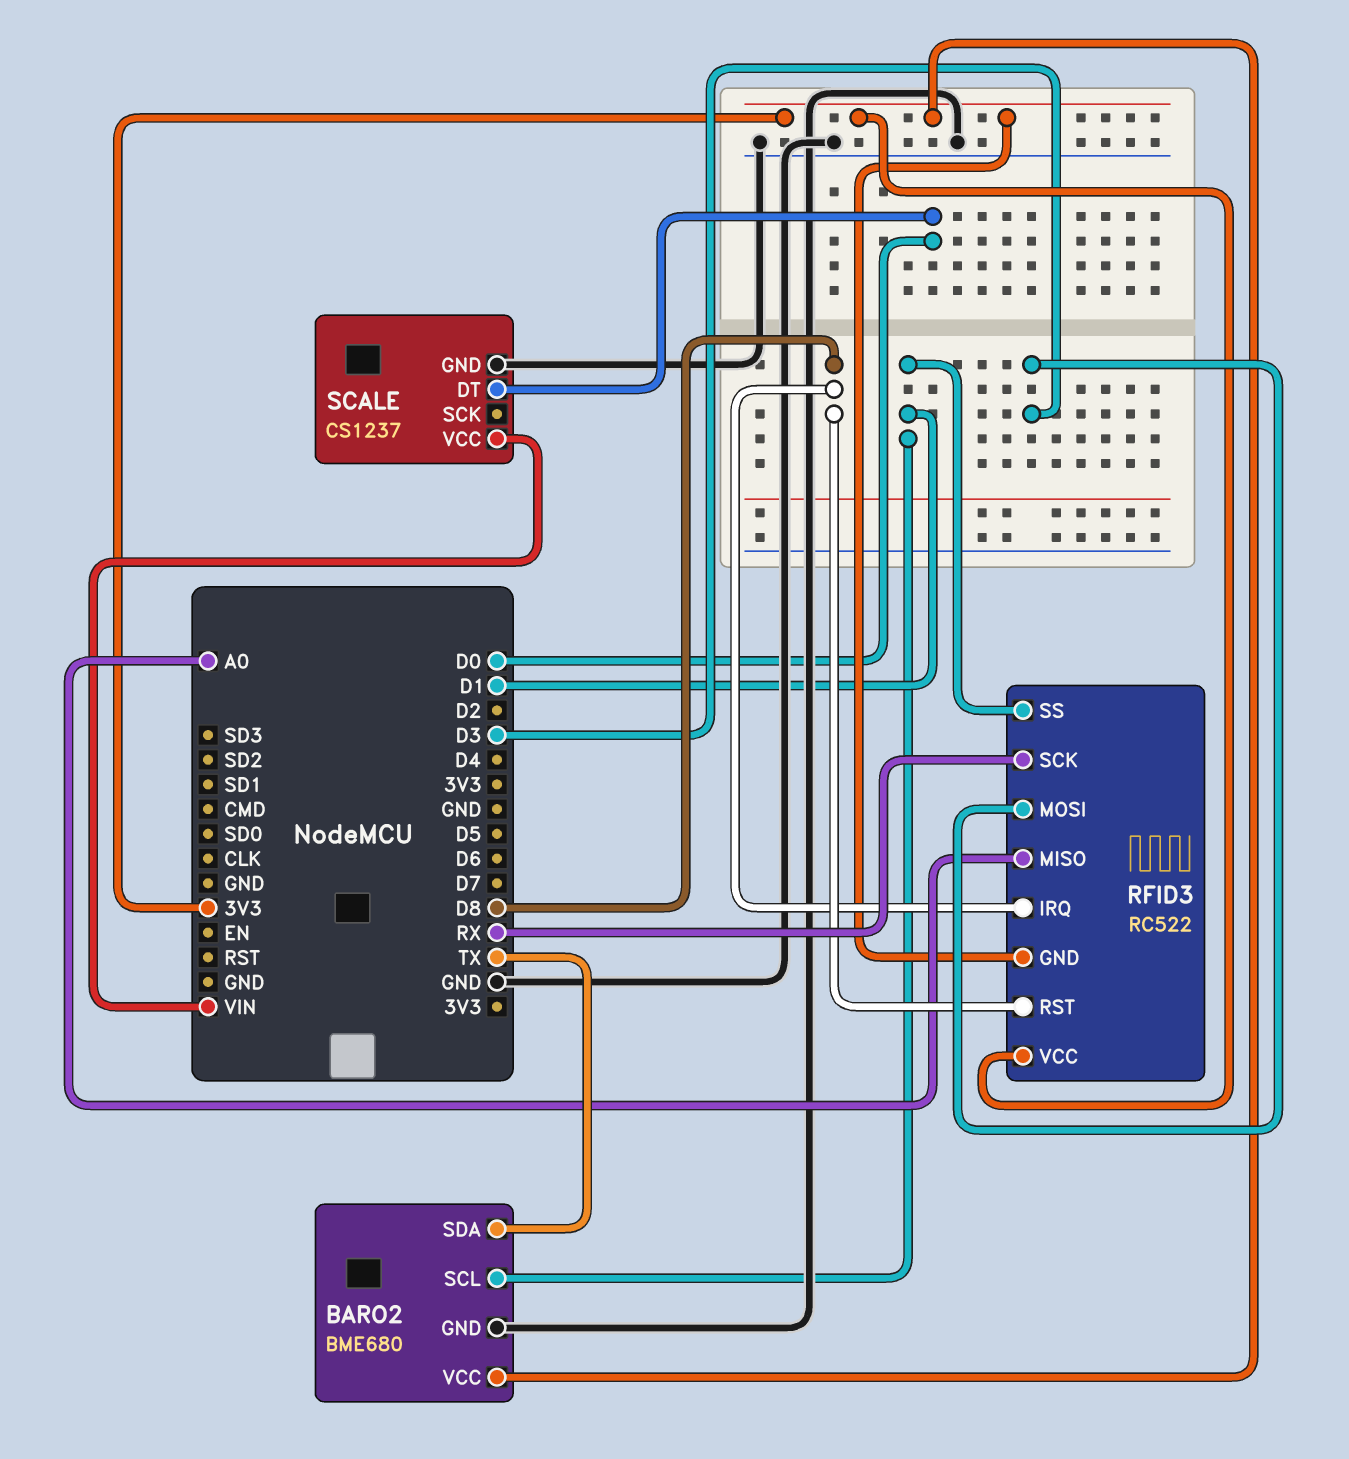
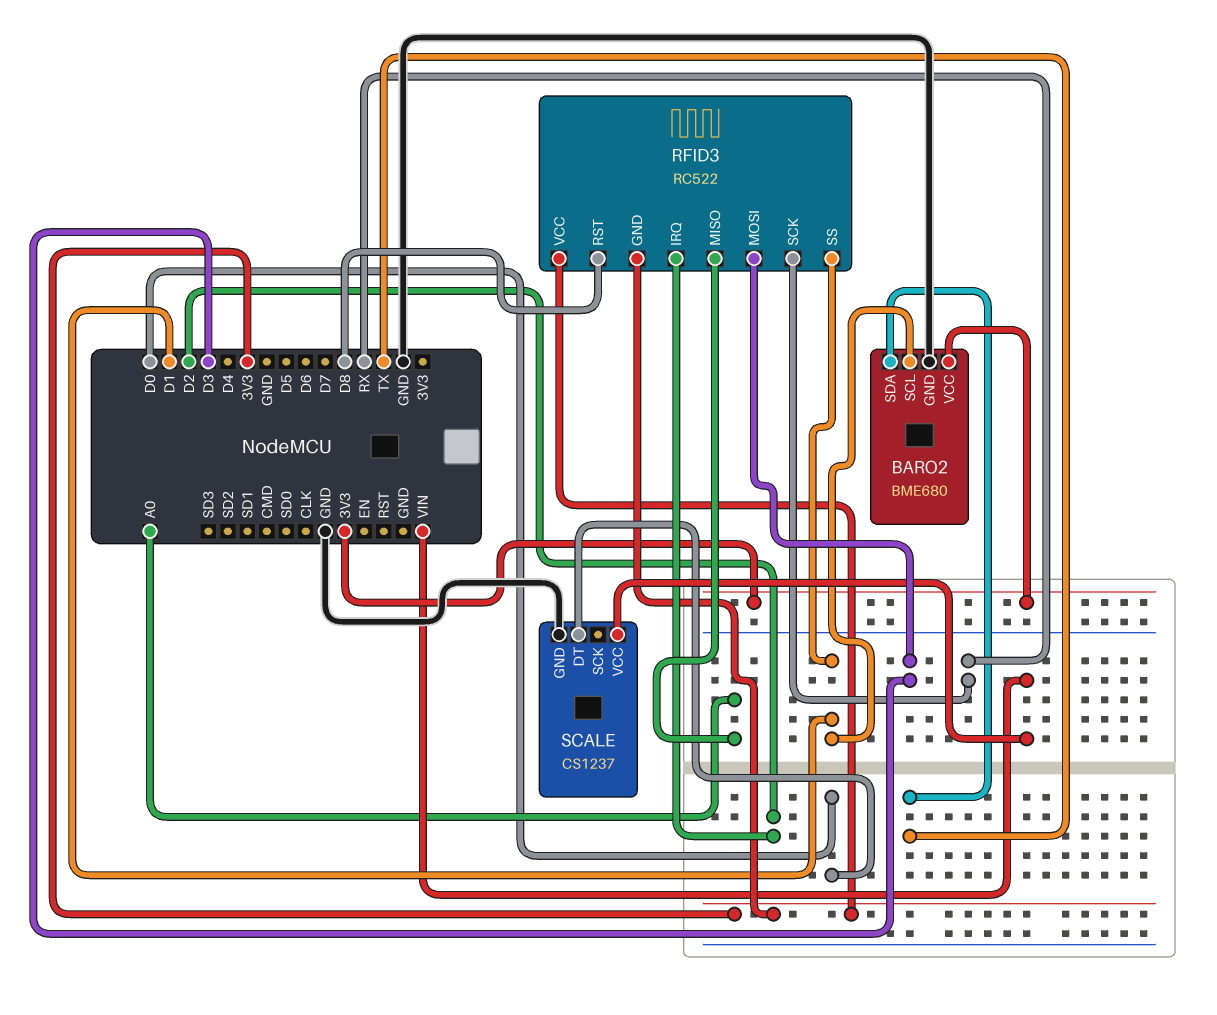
RFID3 pin IRQ: D8 -> D2

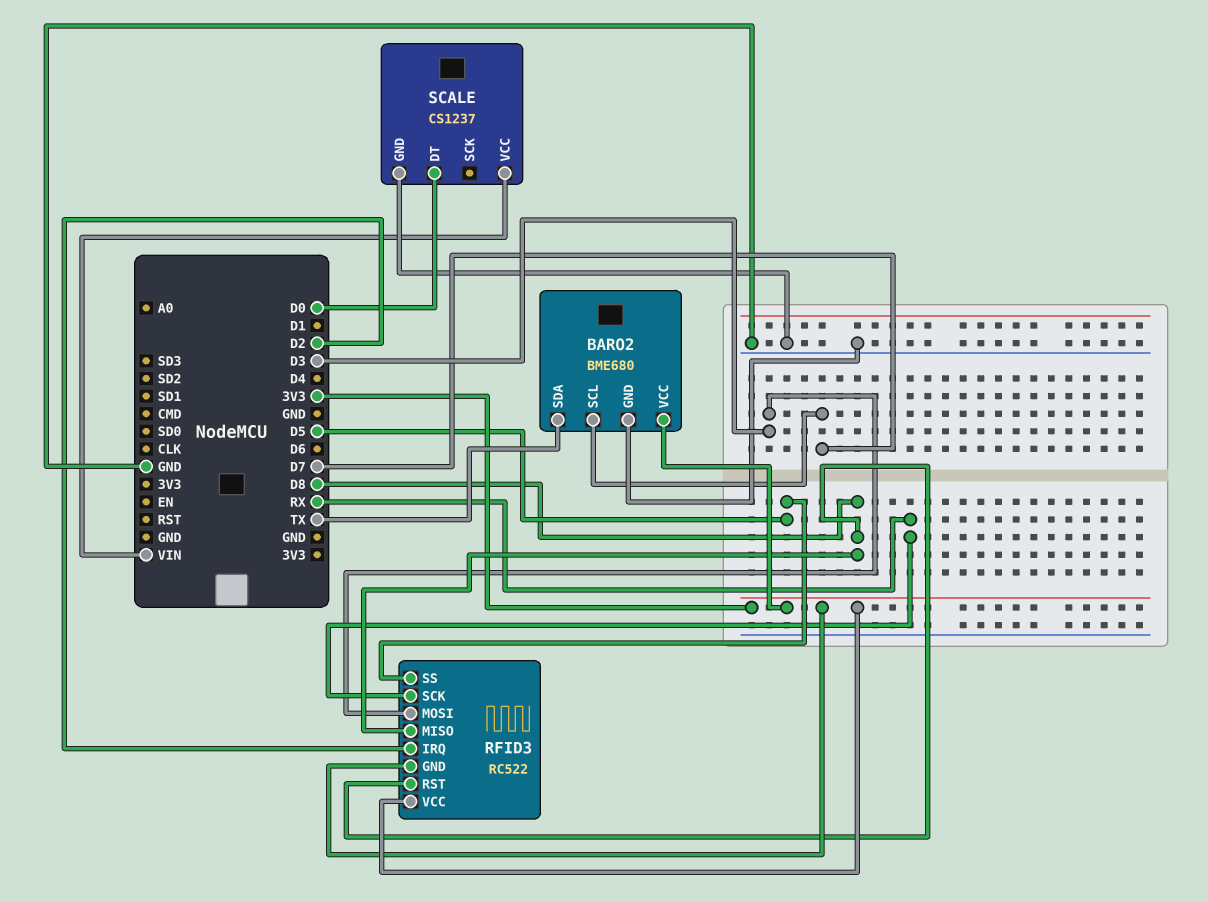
BARO2 pin SCL: D1 -> D7
RFID3 pin MISO: A0 -> D8
RFID3 pin SS: D1 -> D5

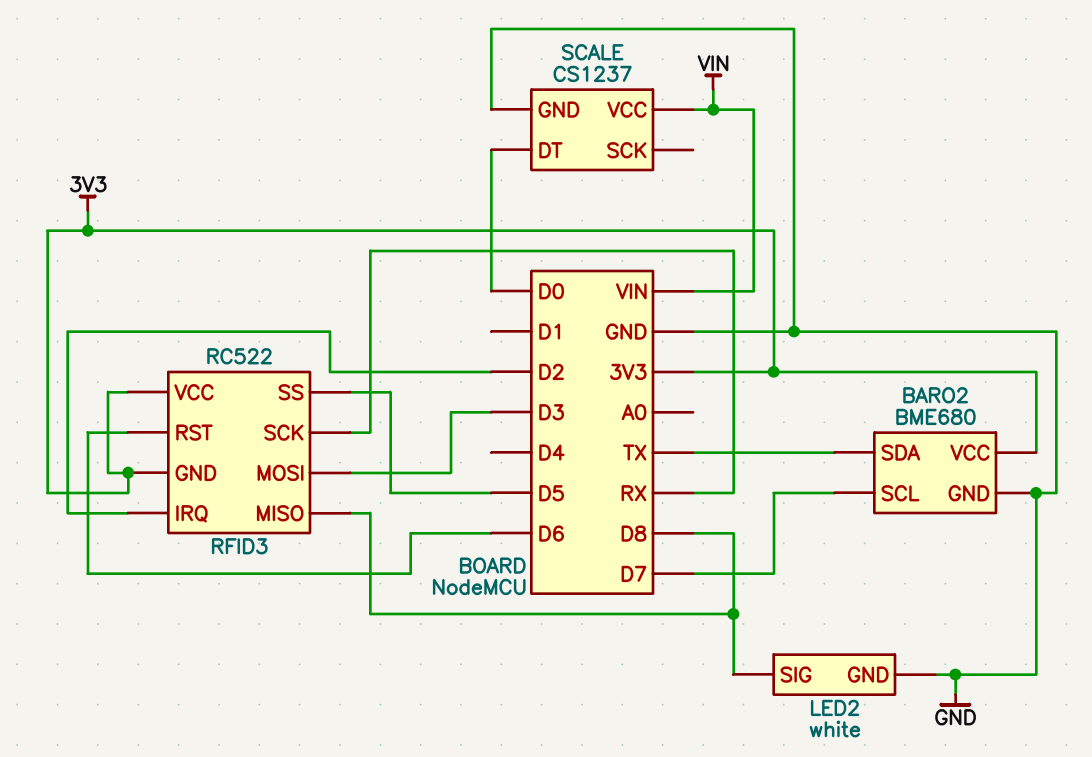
LED2: none -> white
LED2 pin GND: none -> GND
LED2 pin SIG: none -> D8
RFID3 pin RST: D8 -> D6

